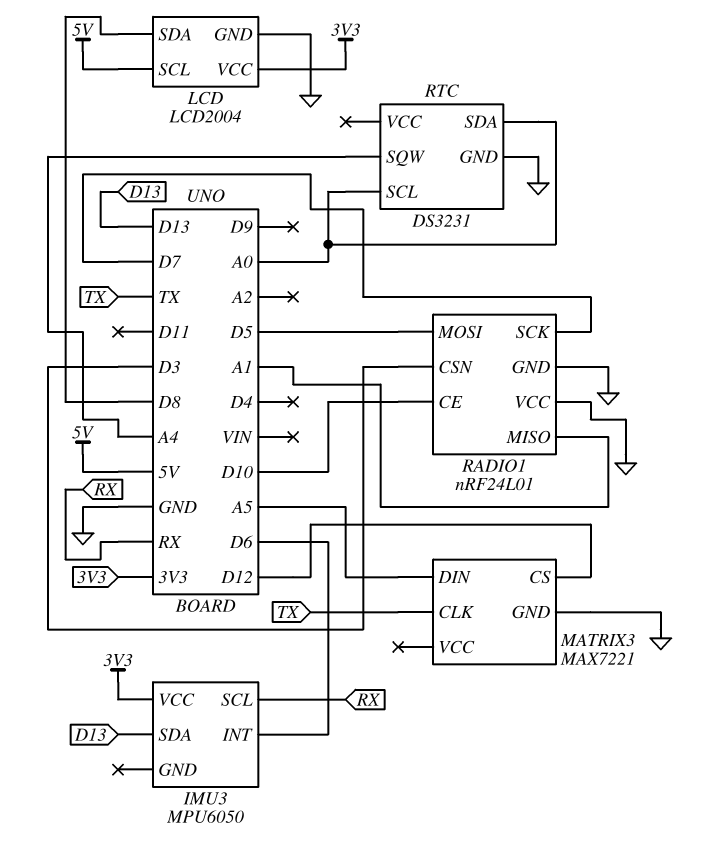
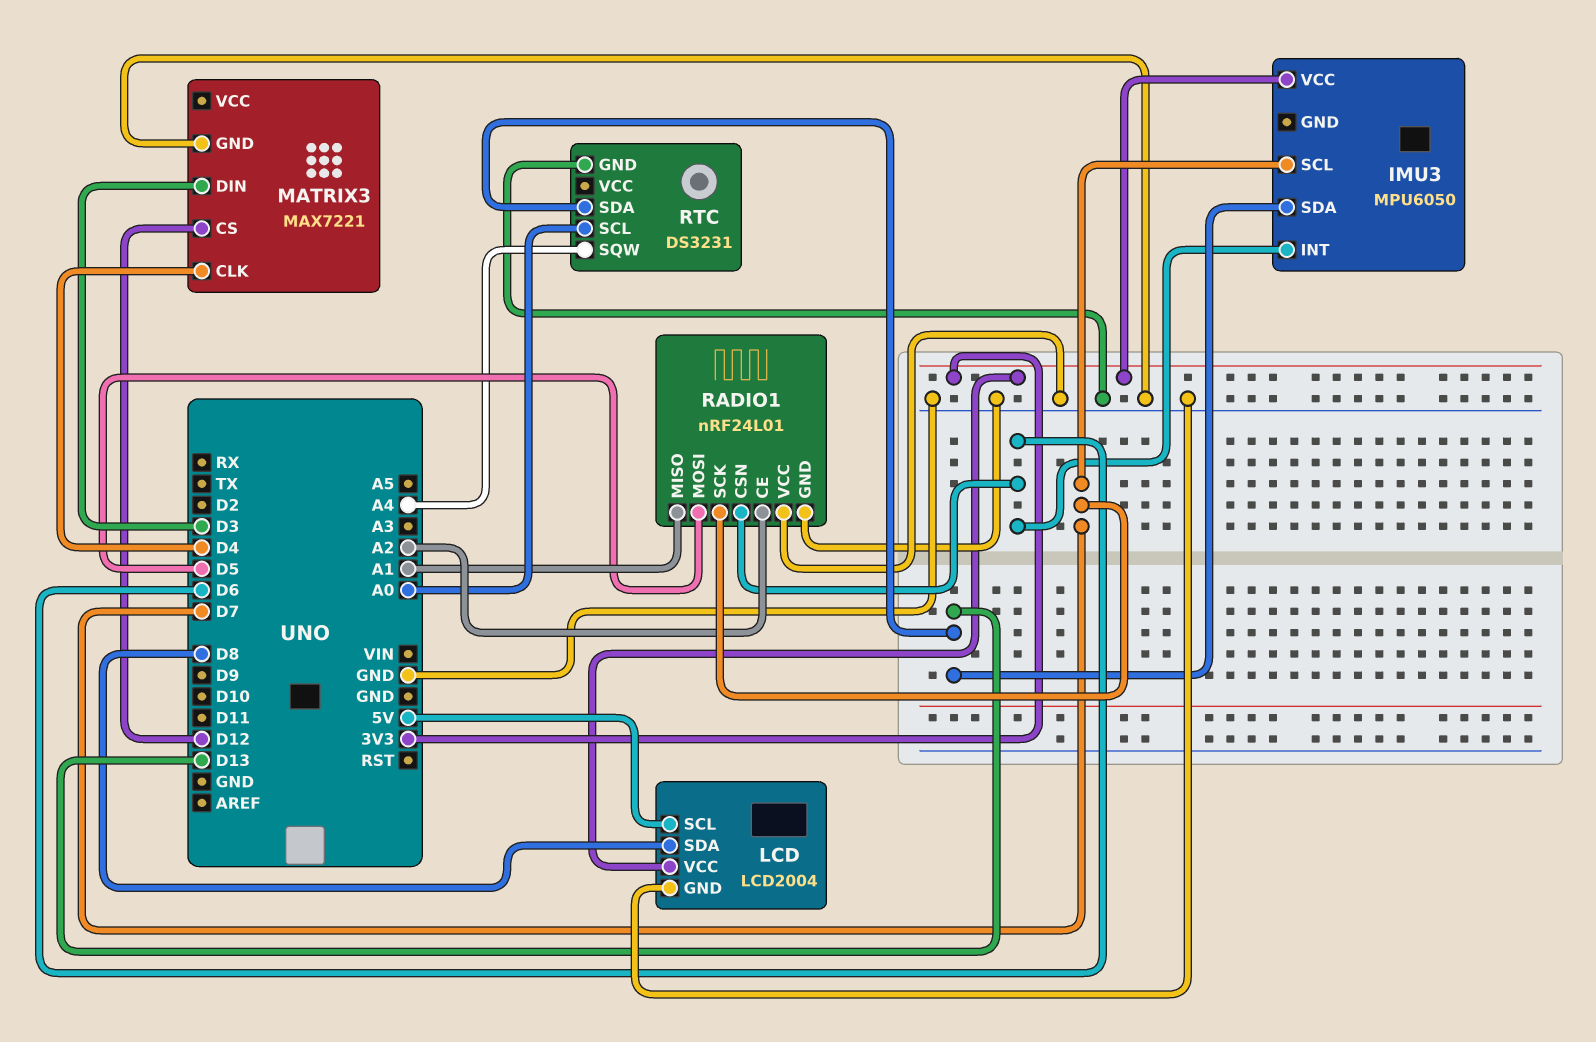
IMU3 pin SCL: RX -> D7
MATRIX3 pin CLK: TX -> D4
MATRIX3 pin DIN: A5 -> D3
RADIO1 pin CE: D10 -> A2
RADIO1 pin CSN: D3 -> D6
RTC pin SDA: A0 -> D13

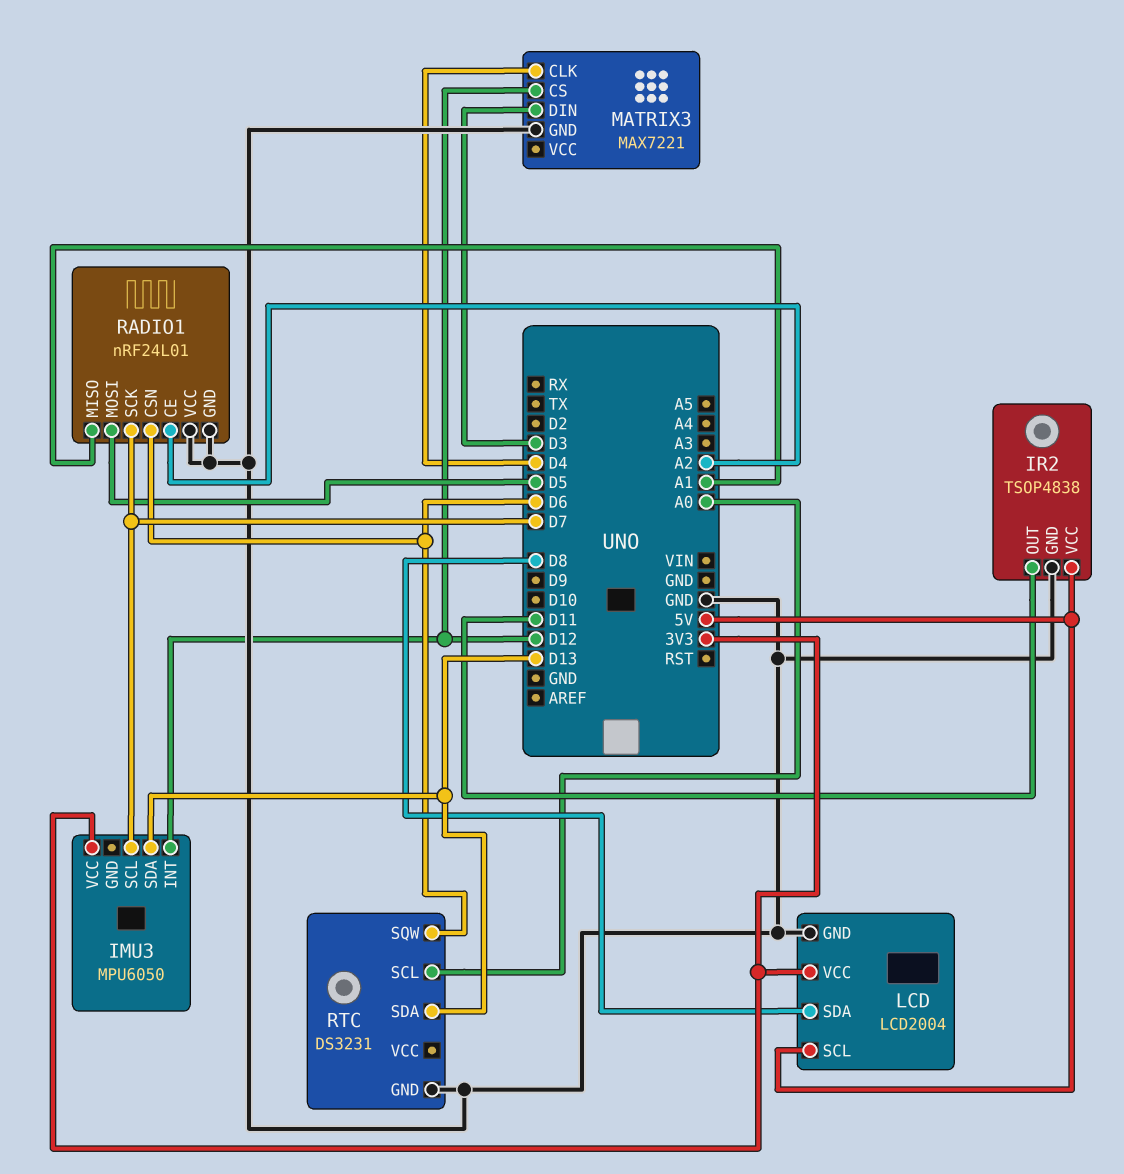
IMU3 pin INT: D6 -> D12
IR2: none -> TSOP4838
IR2 pin GND: none -> GND
IR2 pin OUT: none -> D11
IR2 pin VCC: none -> 5V
RTC pin SQW: A4 -> D6

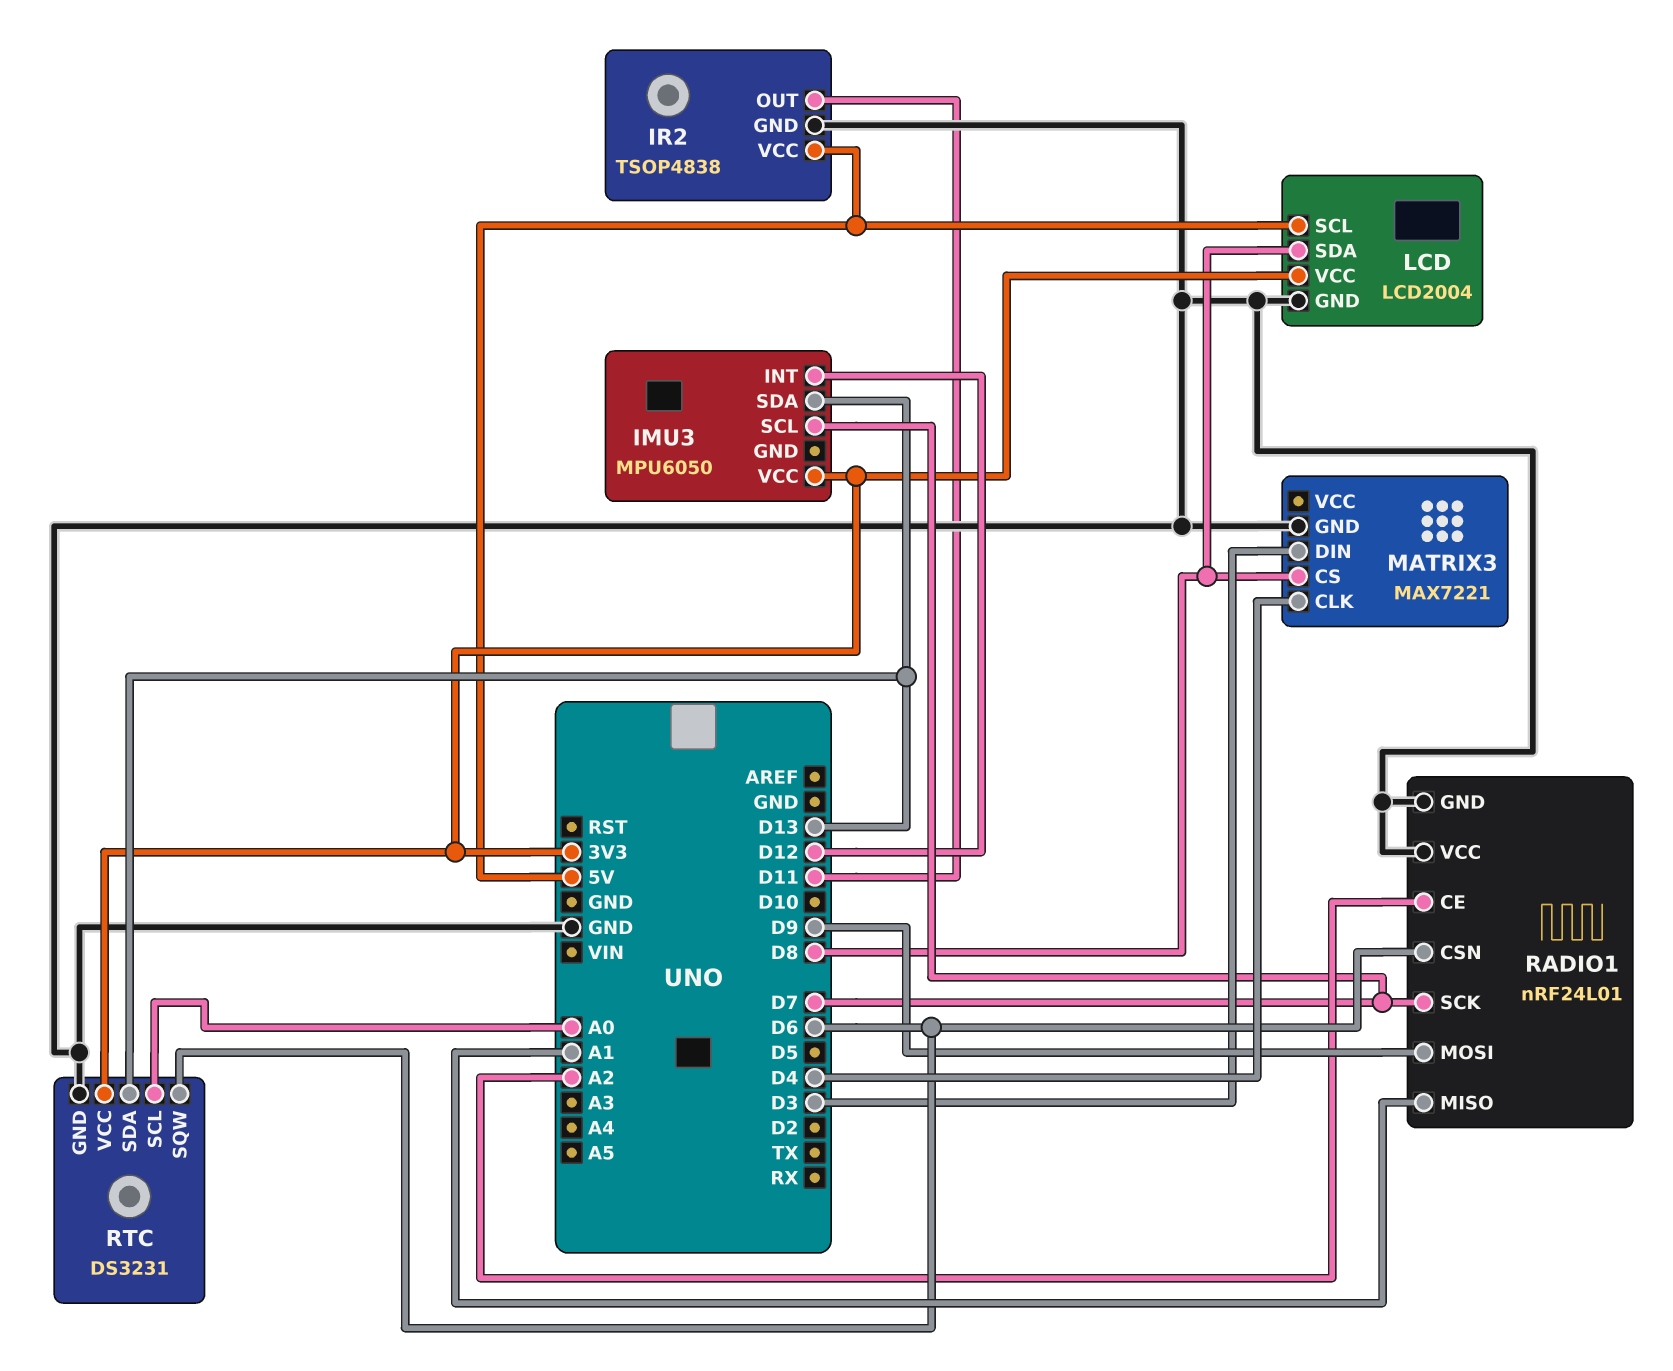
MATRIX3 pin CS: D12 -> D8
RADIO1 pin MOSI: D5 -> D9
RTC pin VCC: none -> 3V3

